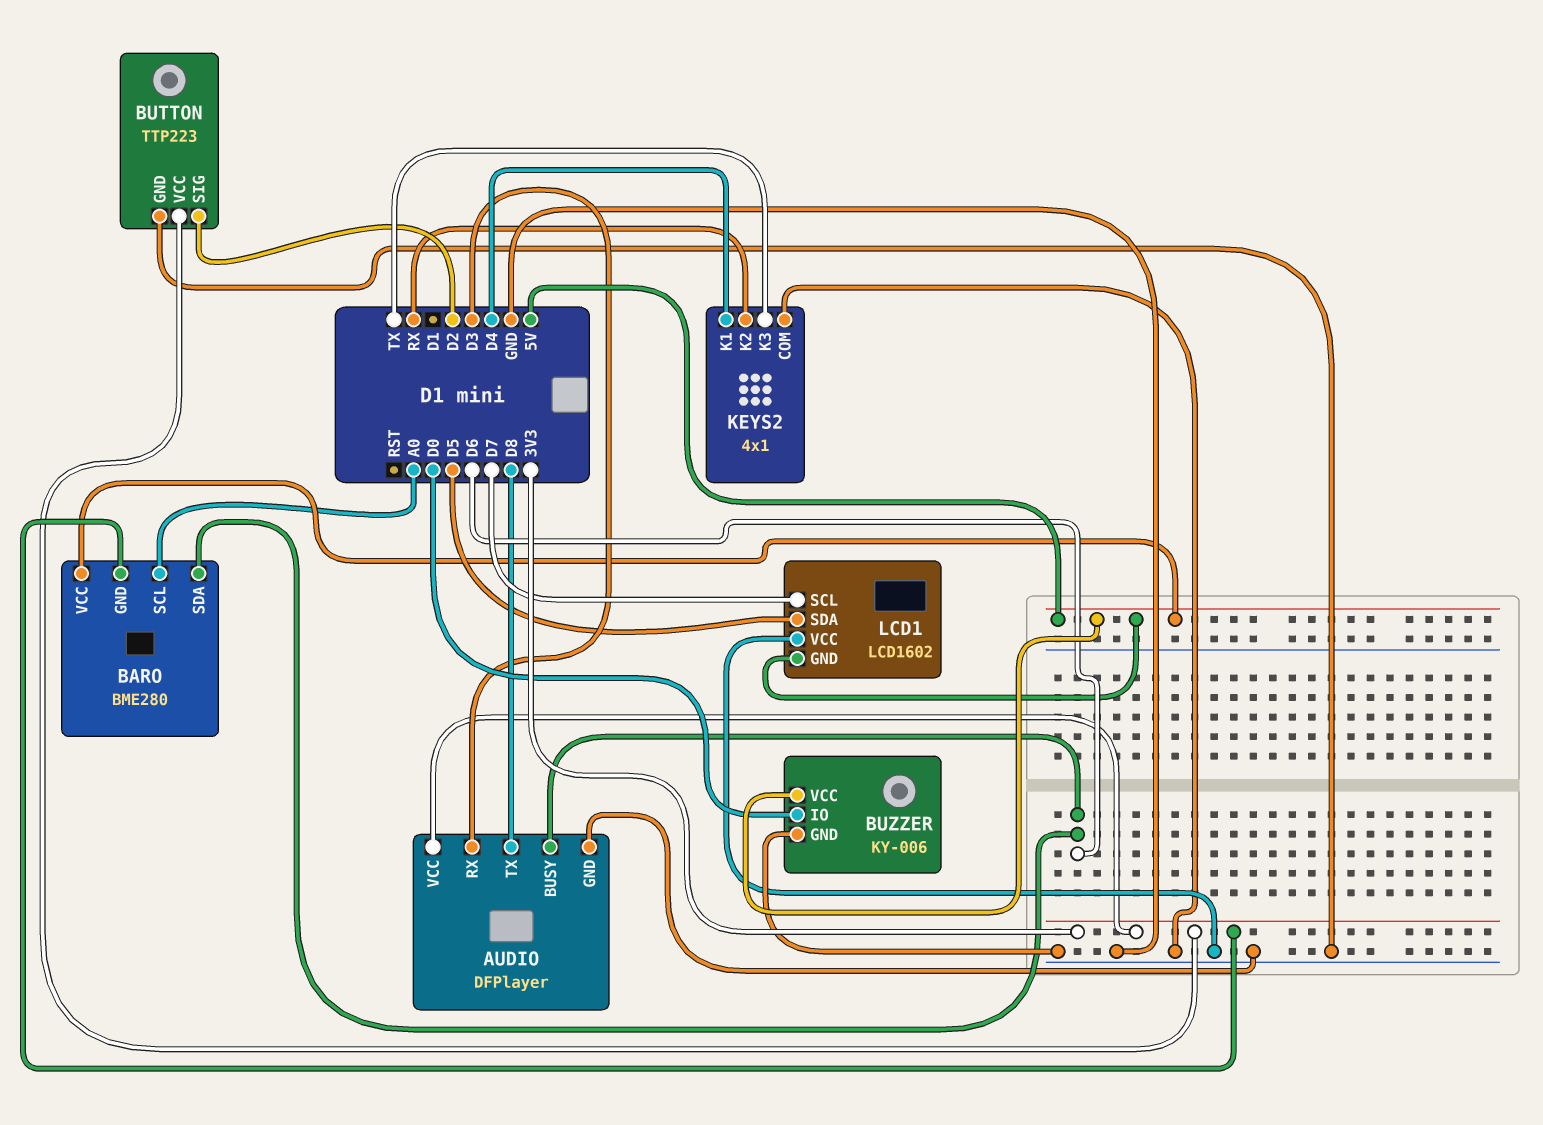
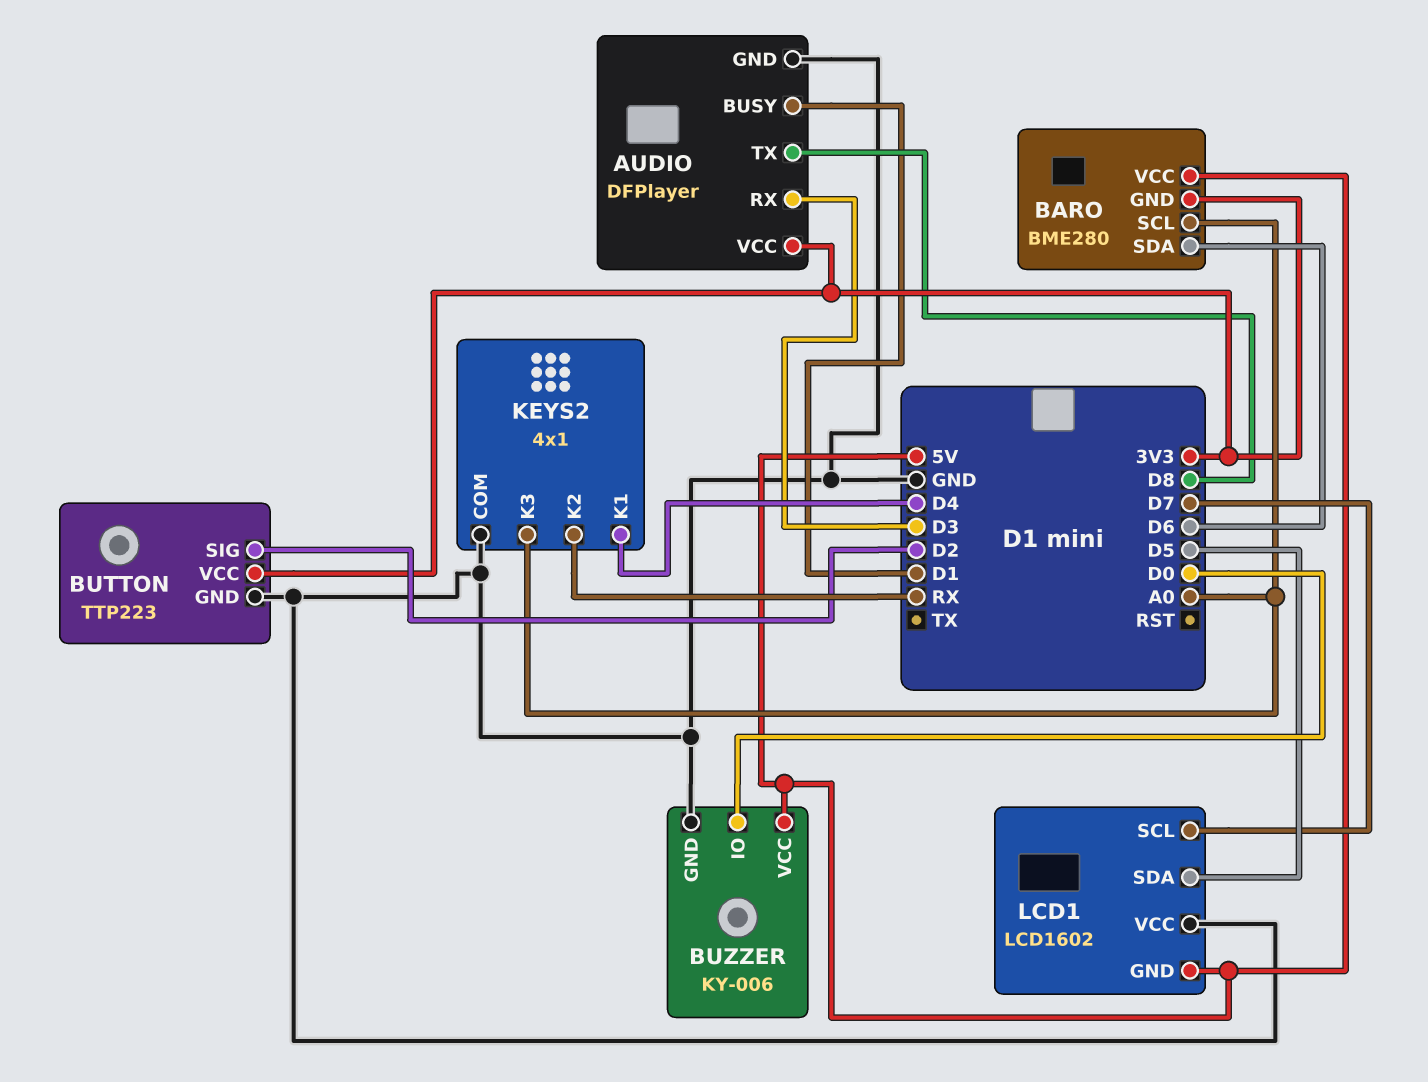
AUDIO pin BUSY: D6 -> D1
KEYS2 pin K3: TX -> A0

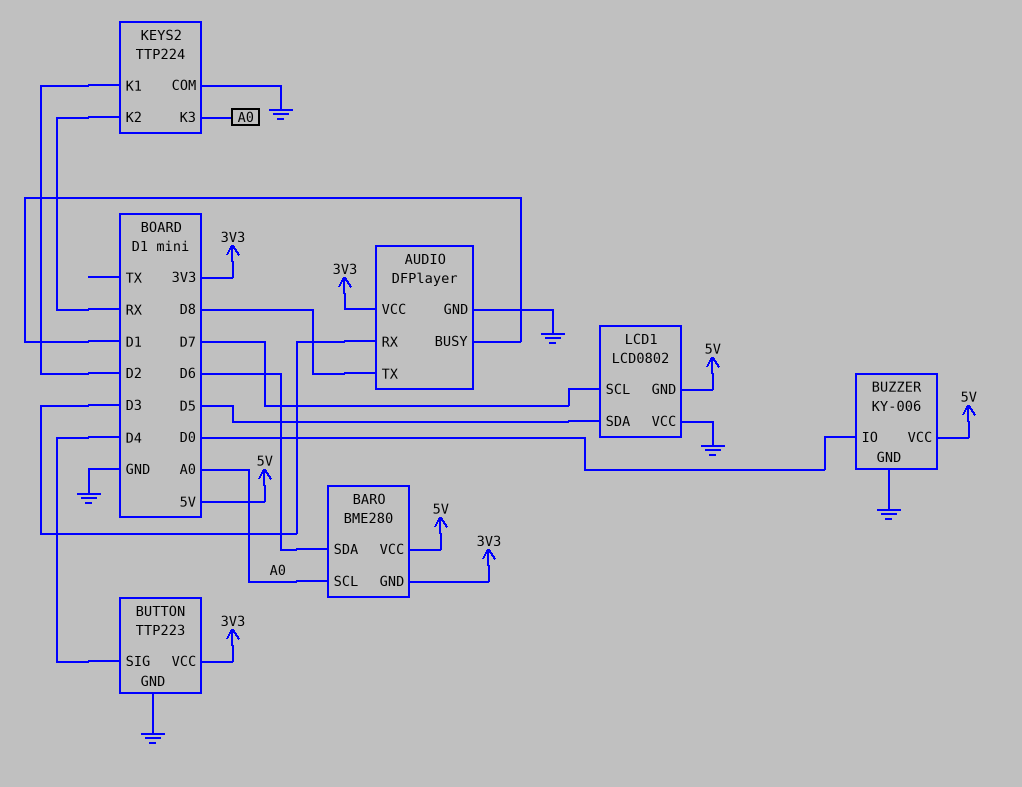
BUTTON pin SIG: D2 -> D4
KEYS2: 4x1 -> TTP224
KEYS2 pin K1: D4 -> D2
LCD1: LCD1602 -> LCD0802

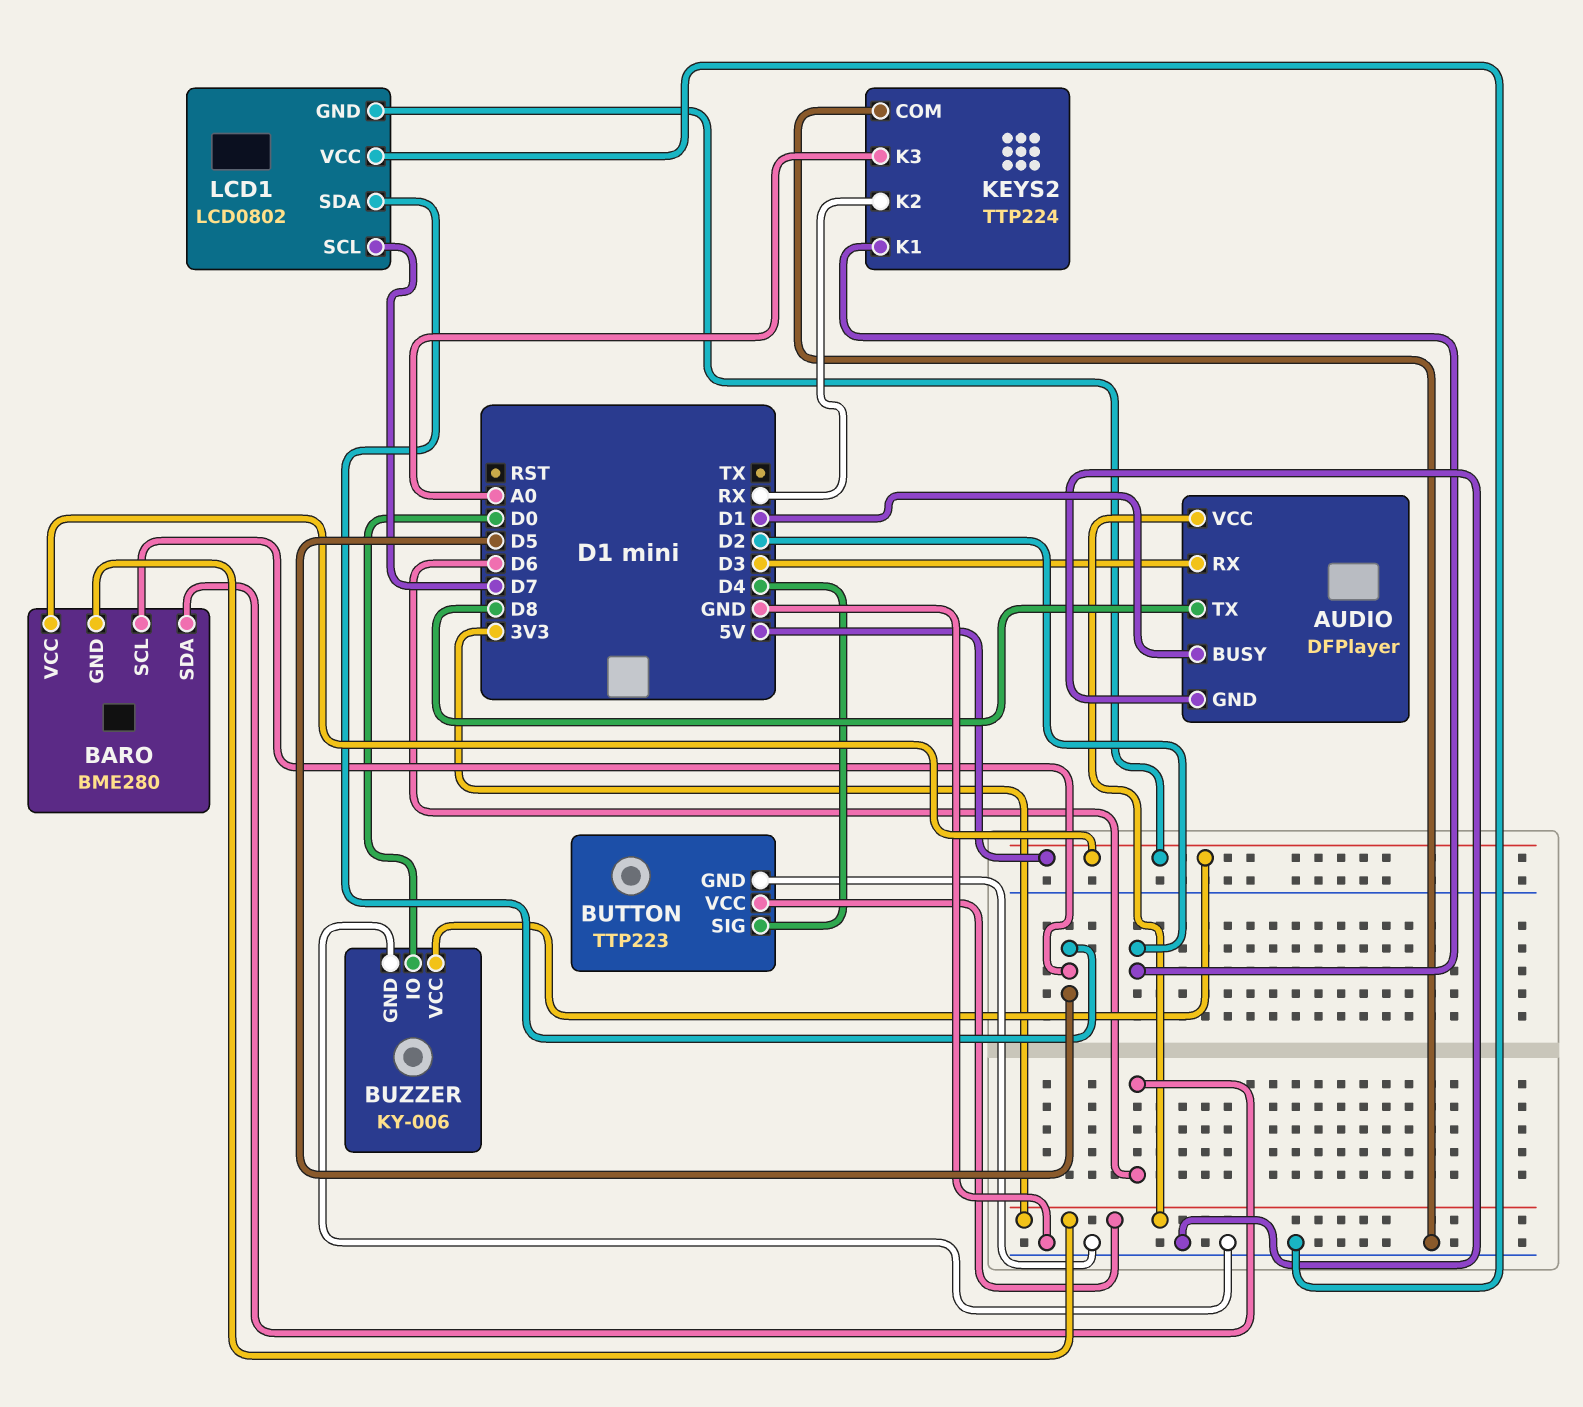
BARO pin SCL: A0 -> D5

